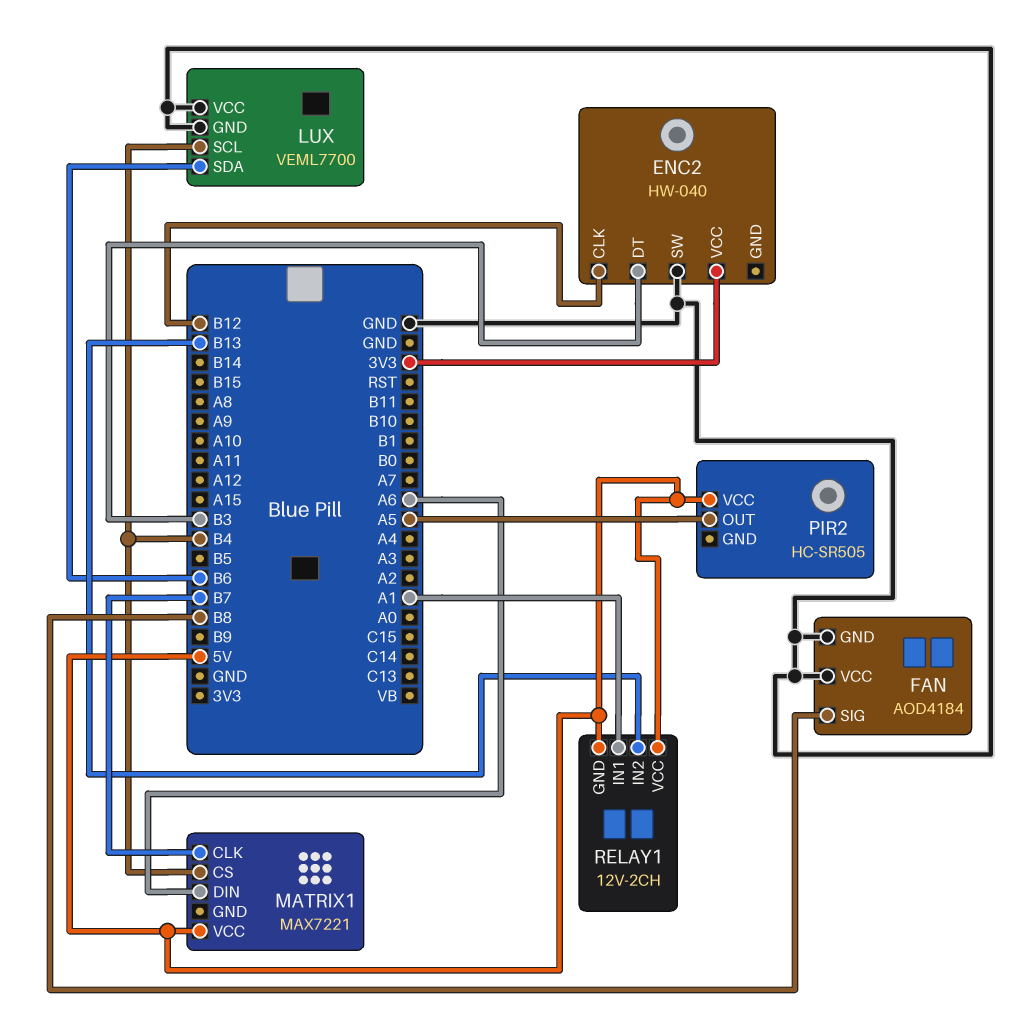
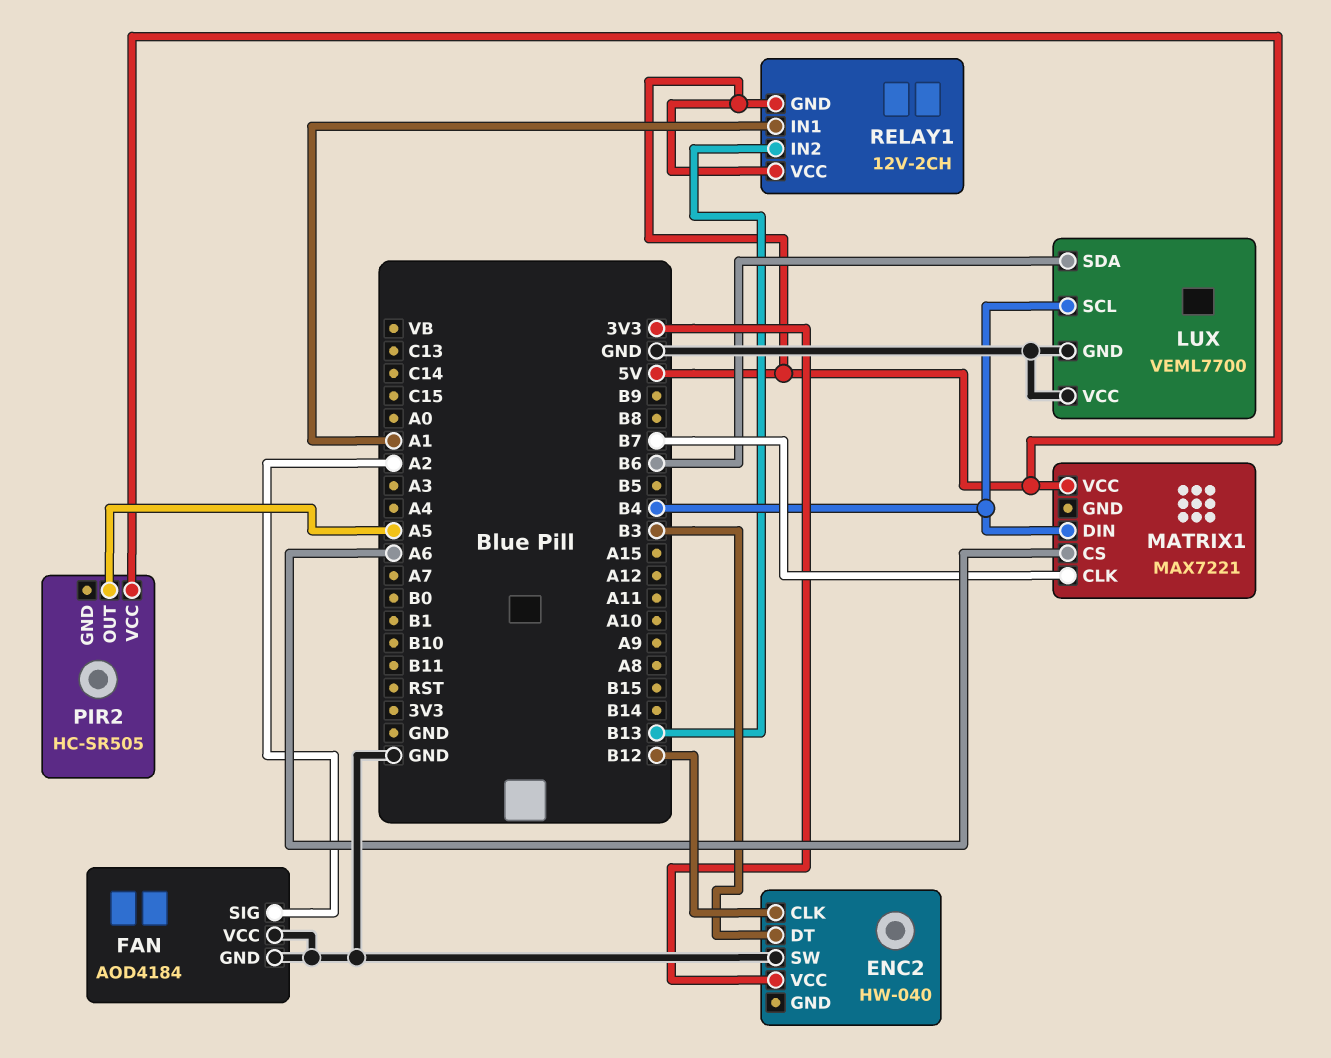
FAN pin SIG: B8 -> A2
MATRIX1 pin CS: B4 -> A6
MATRIX1 pin DIN: A6 -> B4

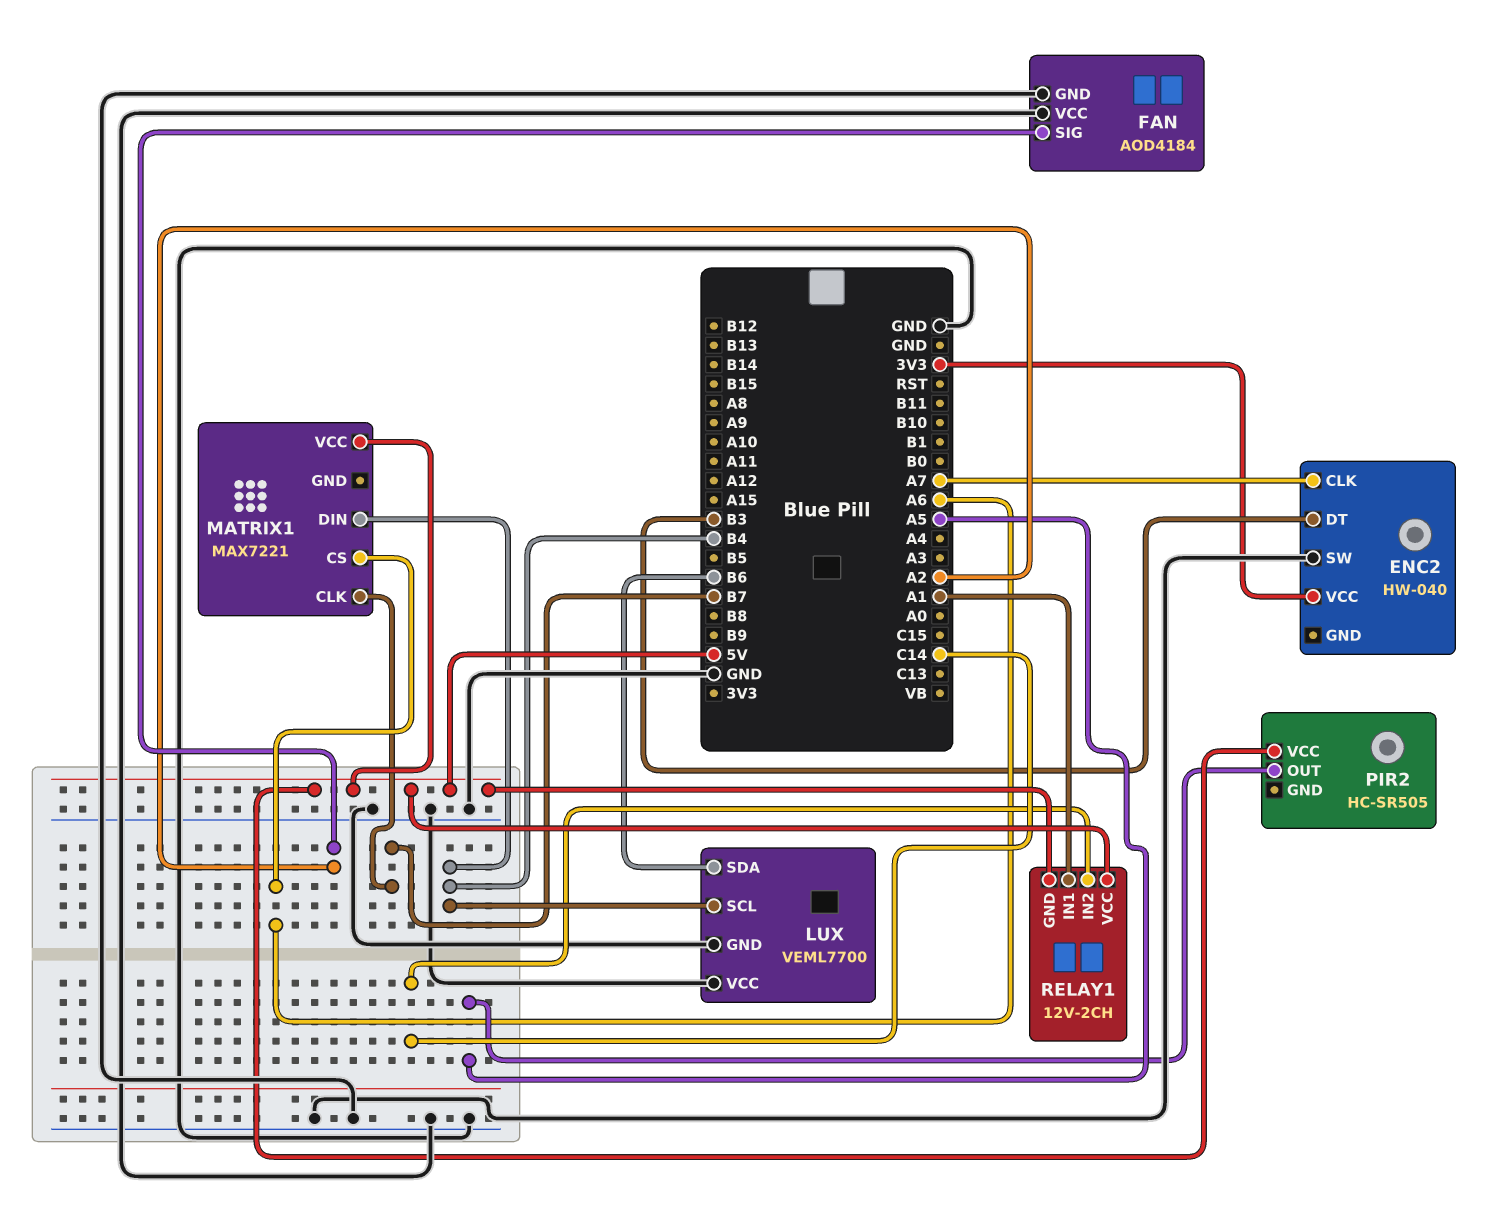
ENC2 pin CLK: B12 -> A7
RELAY1 pin IN2: B13 -> C14

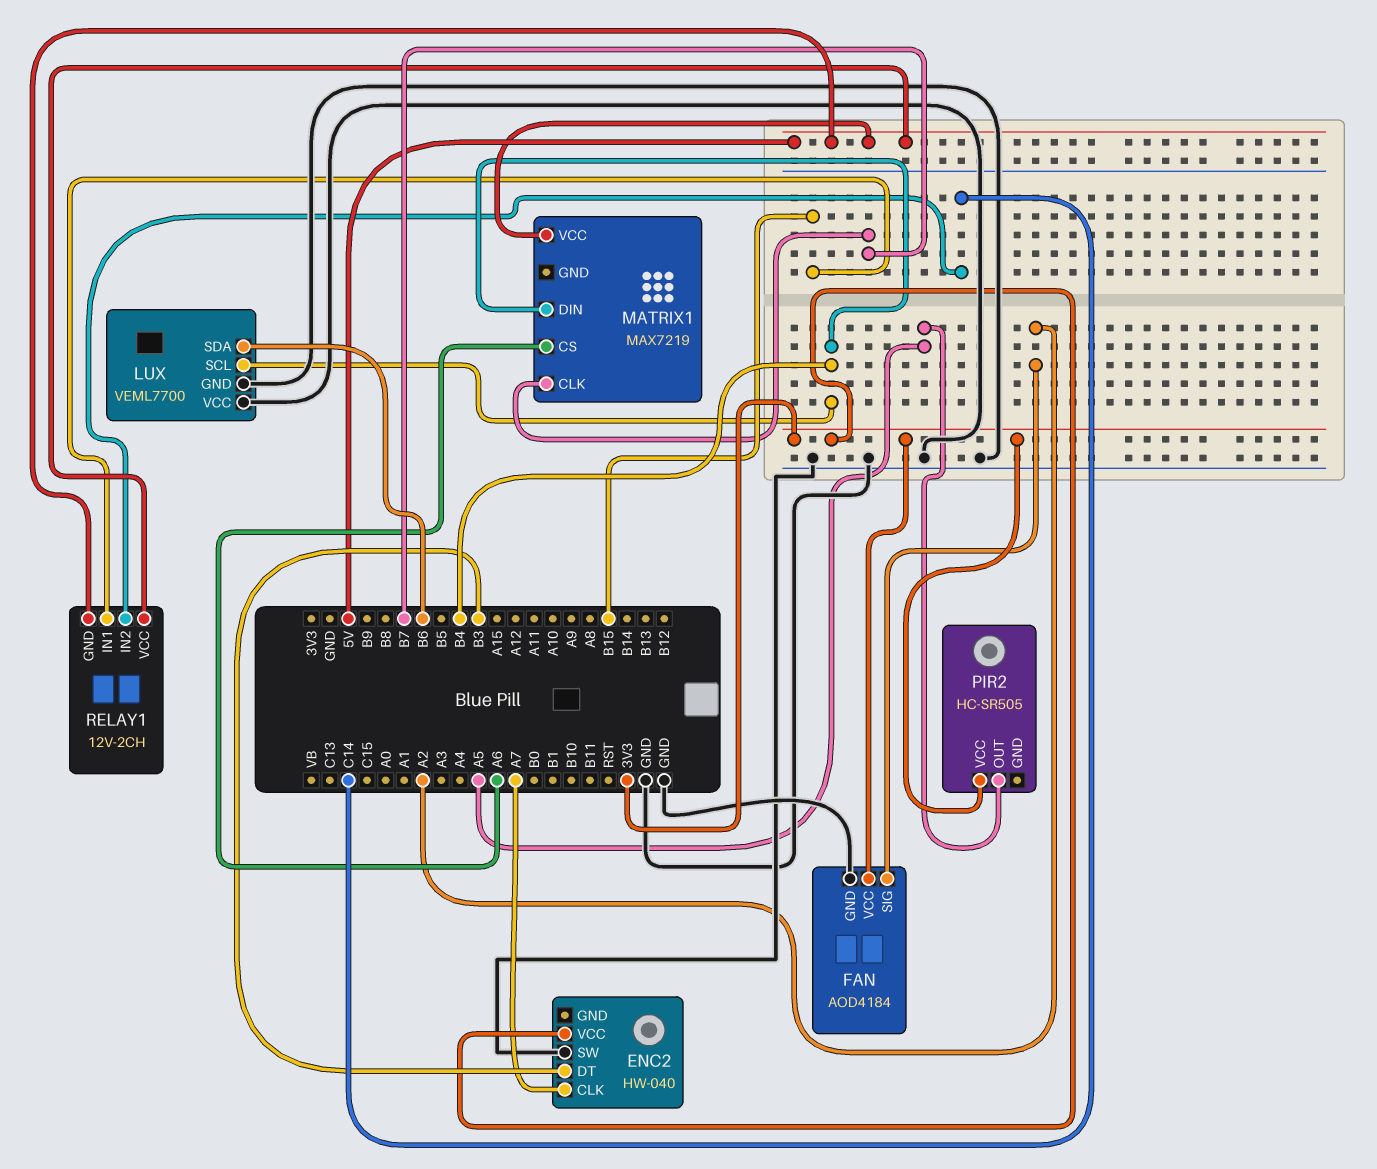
FAN pin VCC: GND -> 3V3
MATRIX1: MAX7221 -> MAX7219
PIR2 pin VCC: 5V -> 3V3
RELAY1 pin IN1: A1 -> B15

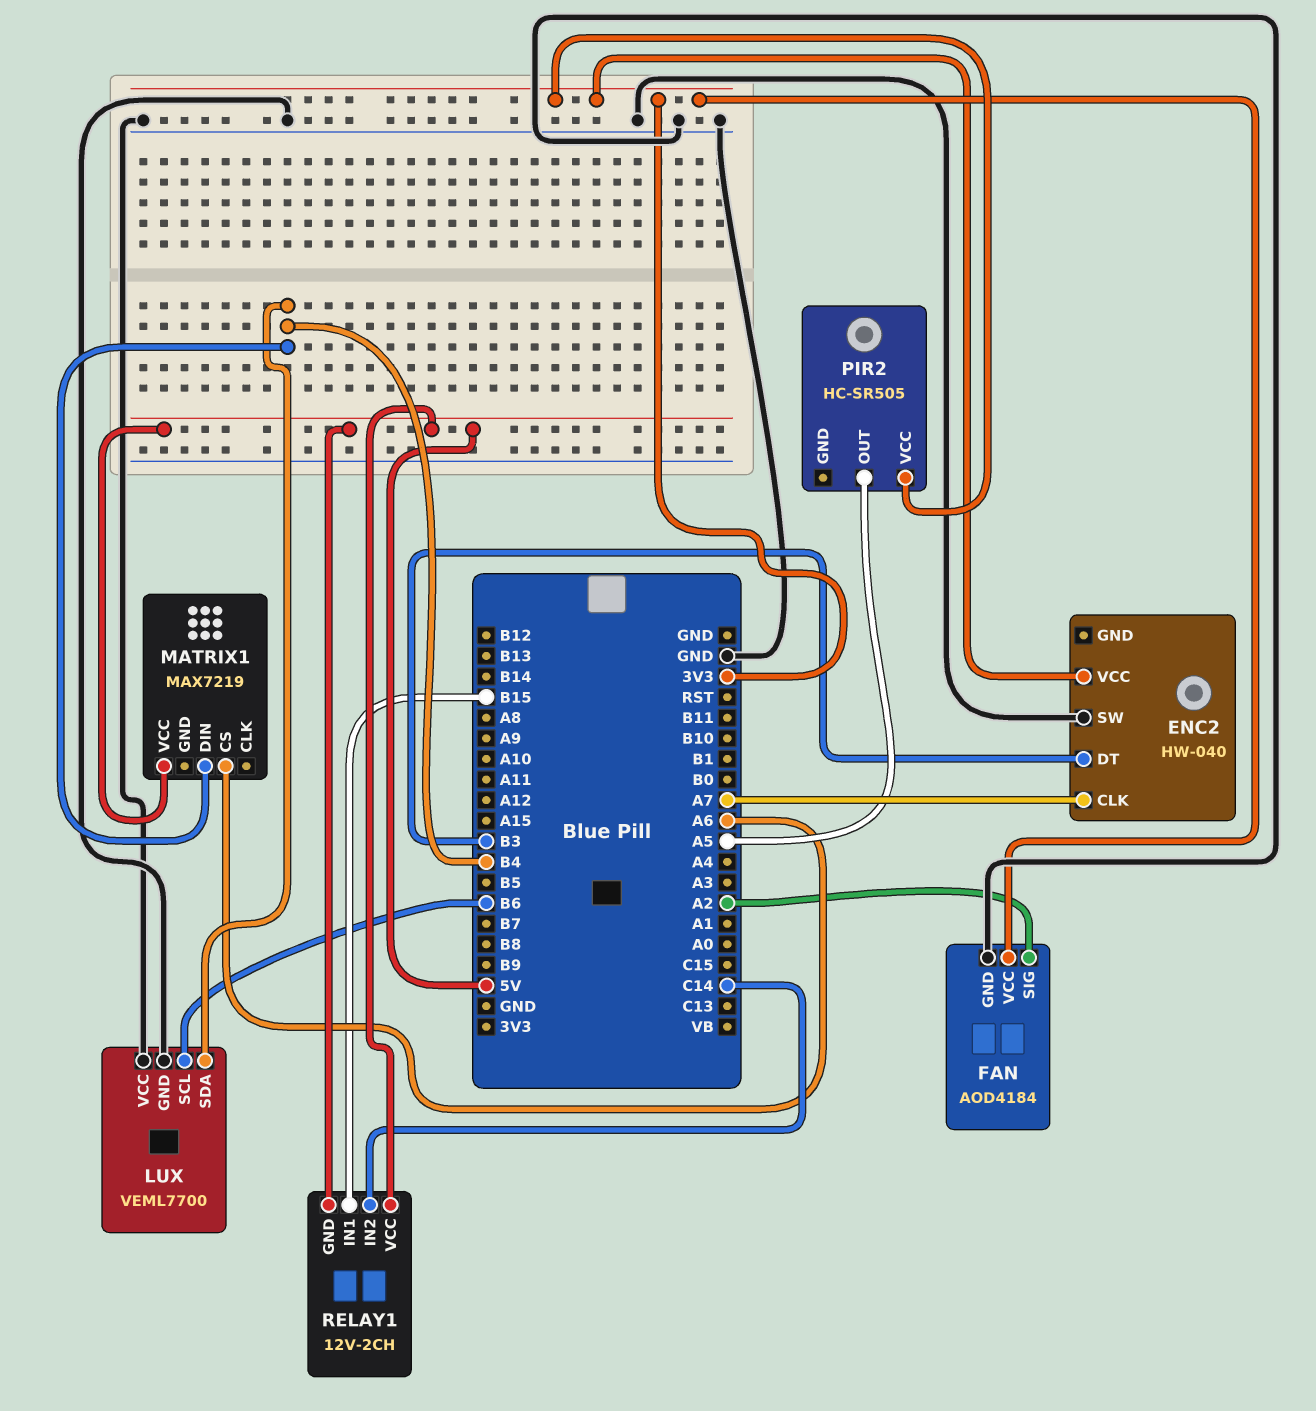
LUX pin SCL: B4 -> B6
LUX pin SDA: B6 -> B4
MATRIX1 pin CLK: B7 -> none

